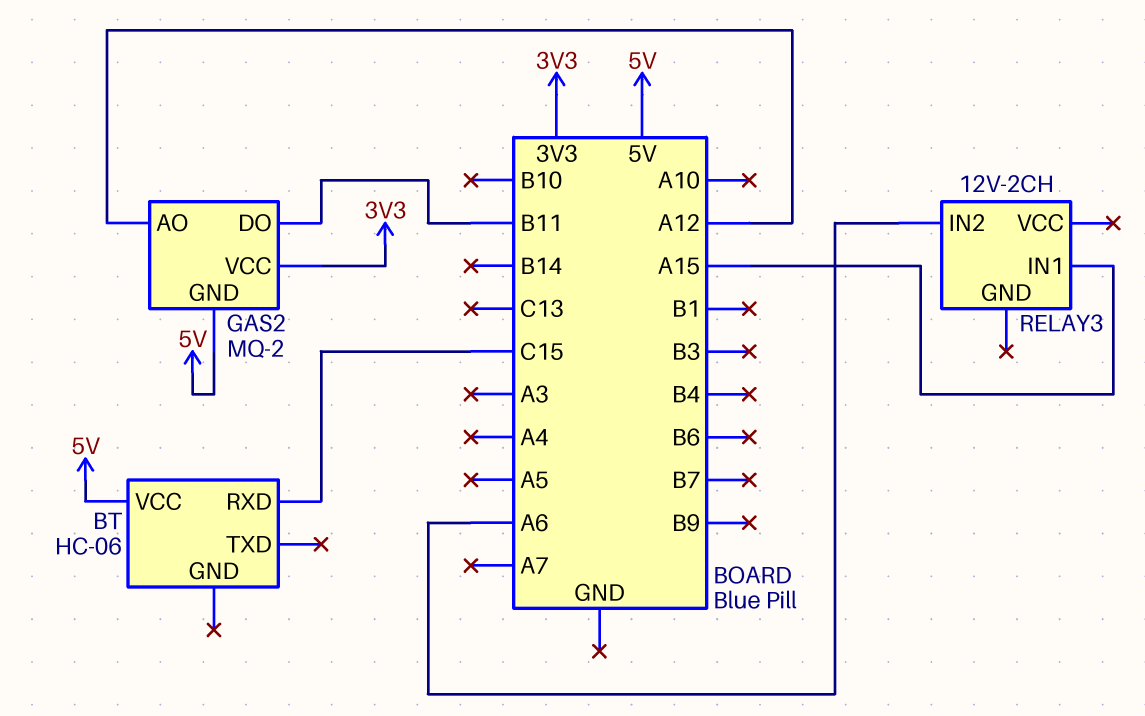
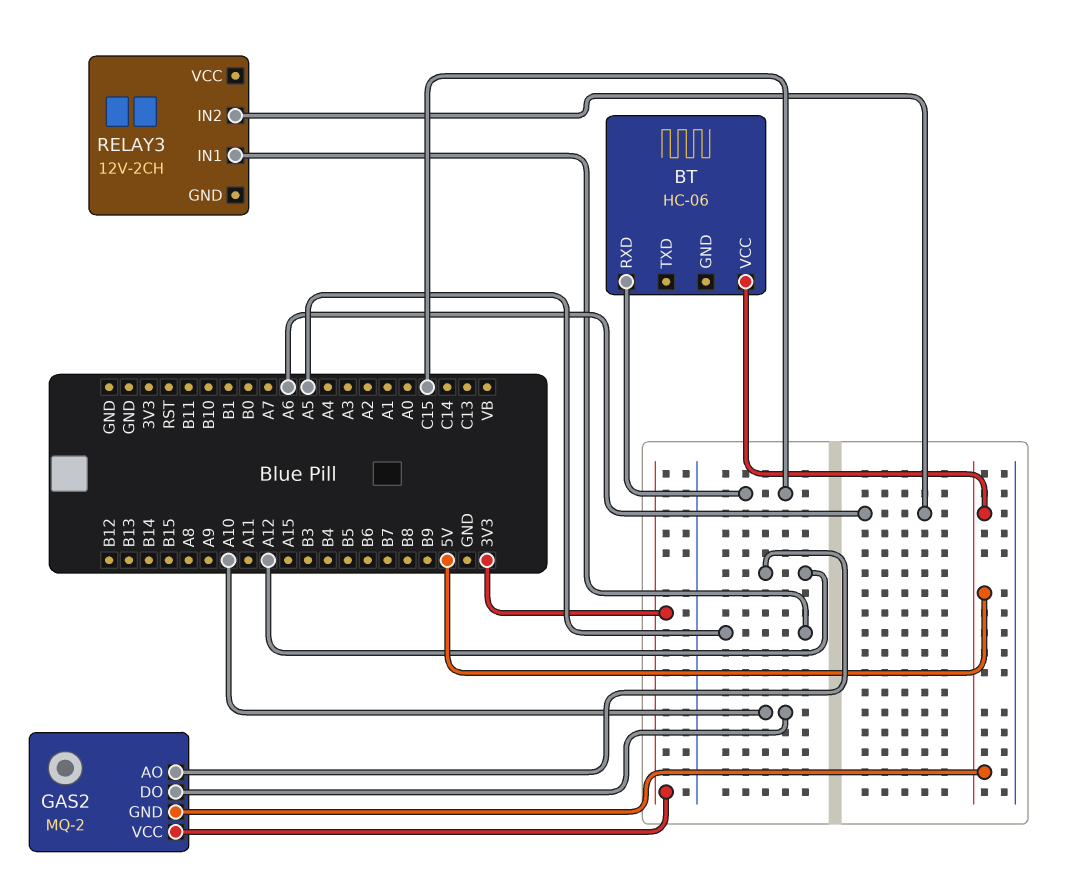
GAS2 pin DO: B11 -> A10
RELAY3 pin IN1: A15 -> A5

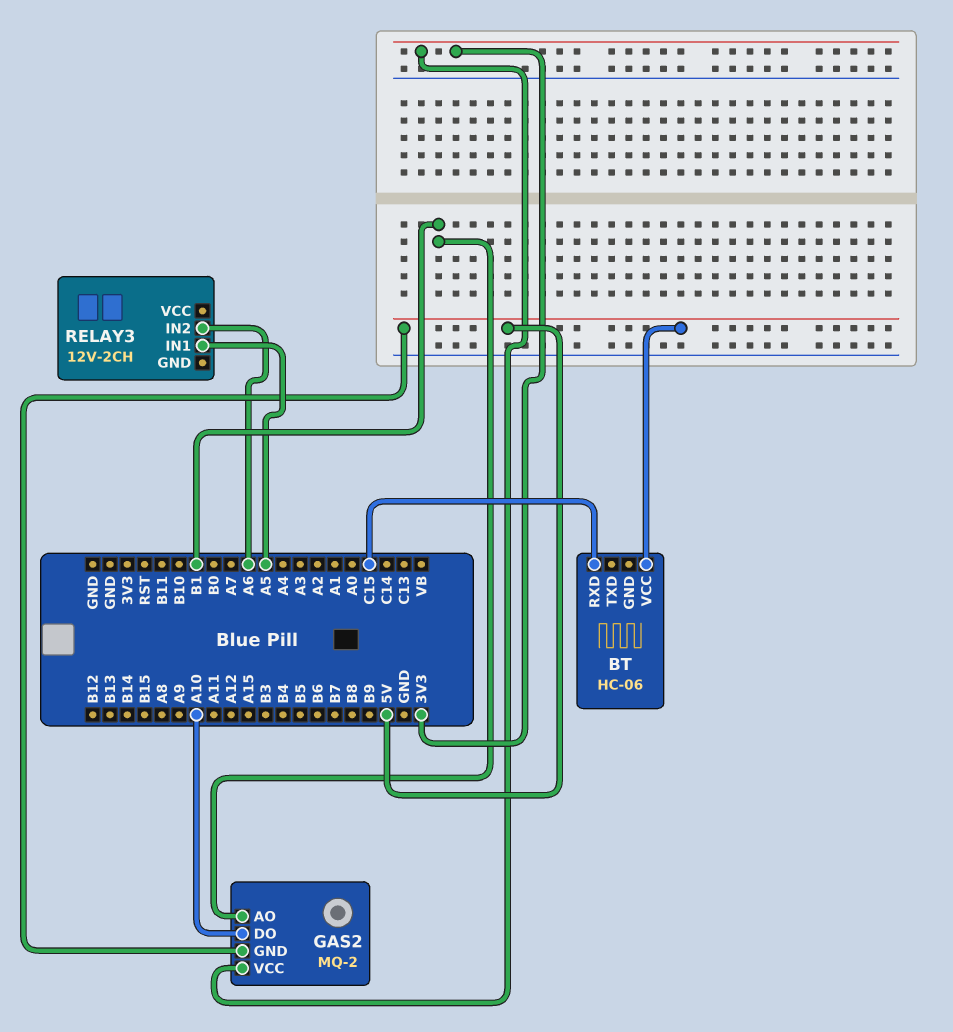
GAS2 pin AO: A12 -> B1

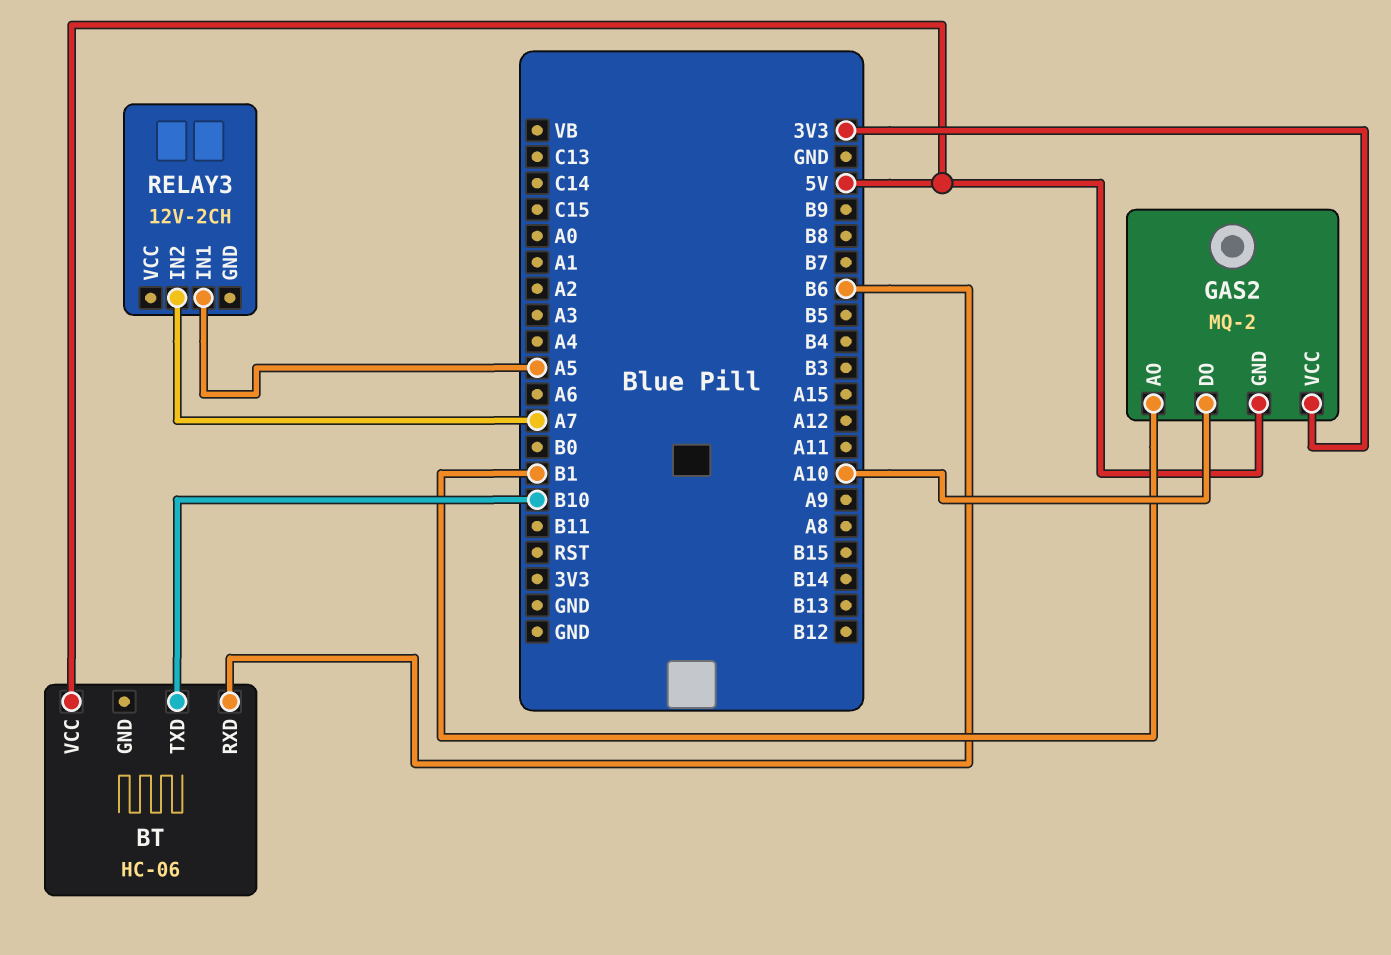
BT pin RXD: C15 -> B6
BT pin TXD: none -> B10
RELAY3 pin IN2: A6 -> A7

